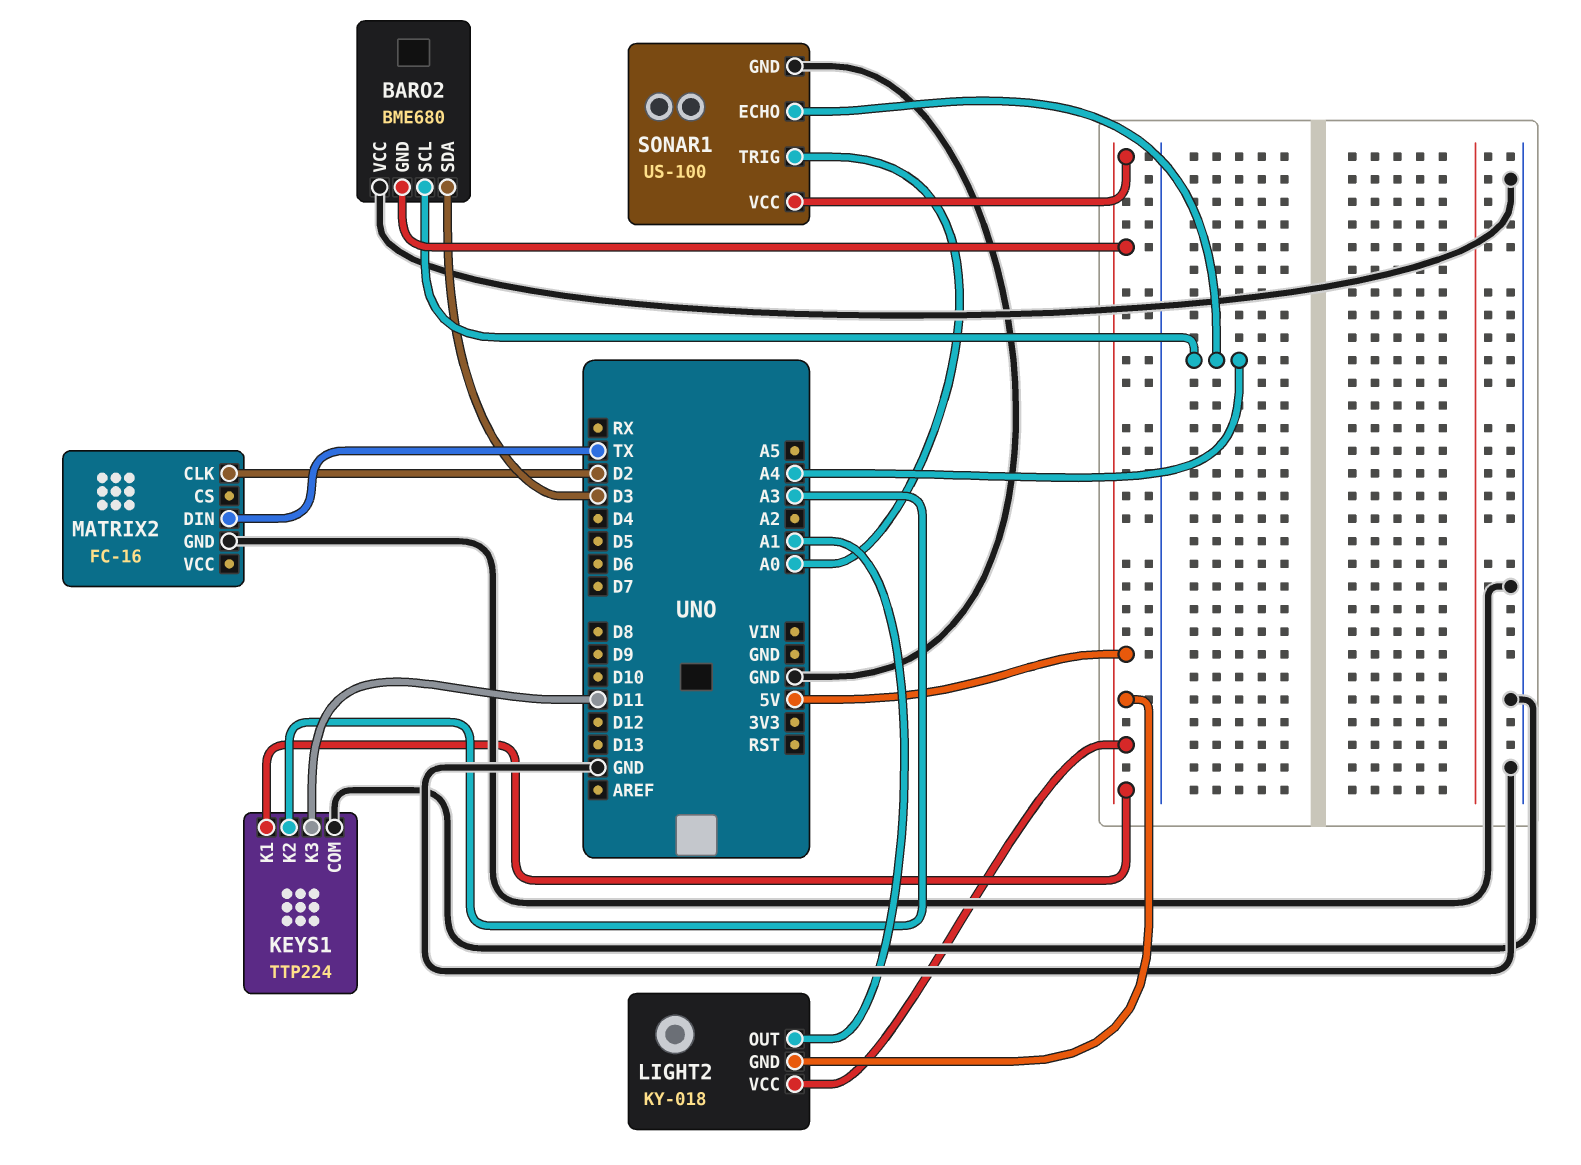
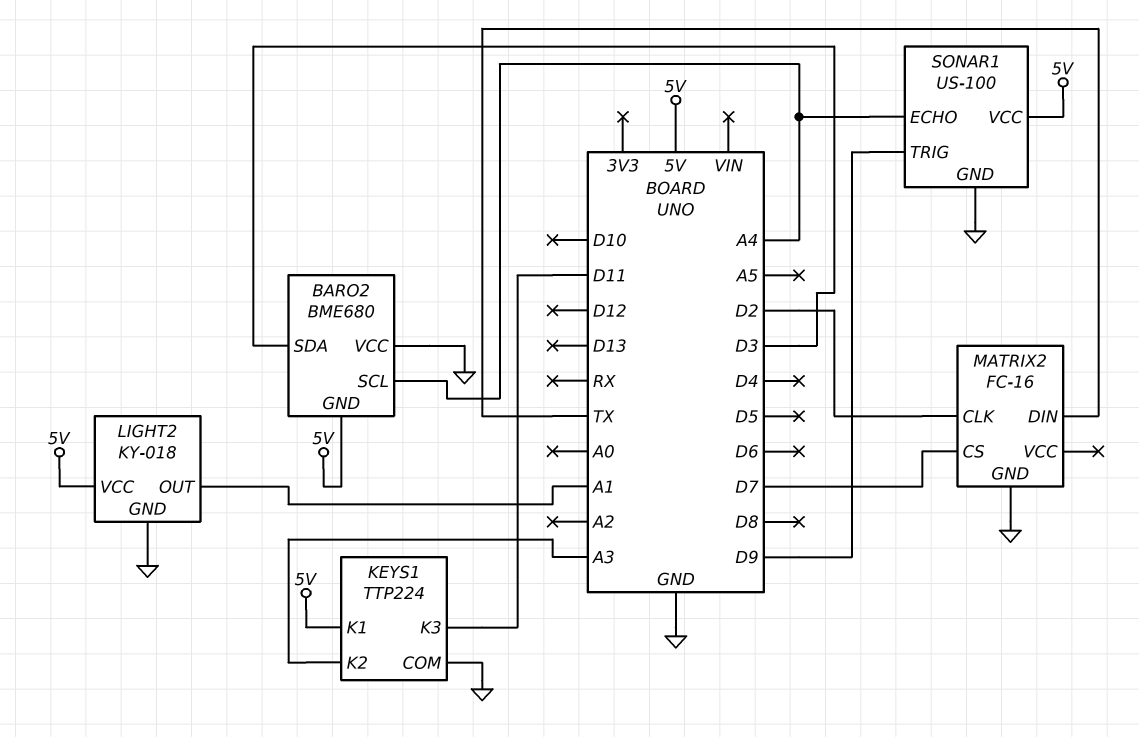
LIGHT2 pin GND: 5V -> GND
MATRIX2 pin CS: none -> D7
SONAR1 pin TRIG: A0 -> D9

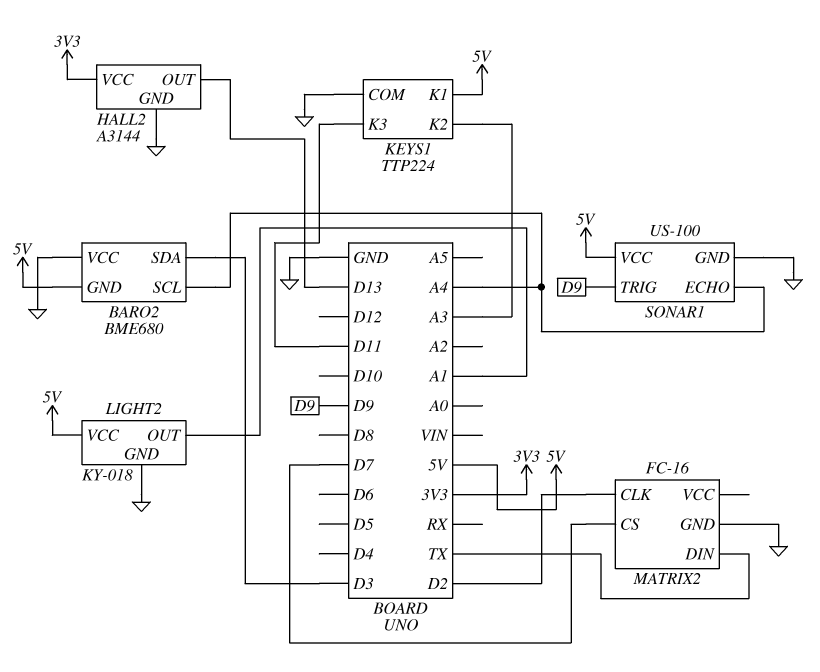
HALL2: none -> A3144
HALL2 pin GND: none -> GND
HALL2 pin OUT: none -> D13
HALL2 pin VCC: none -> 3V3

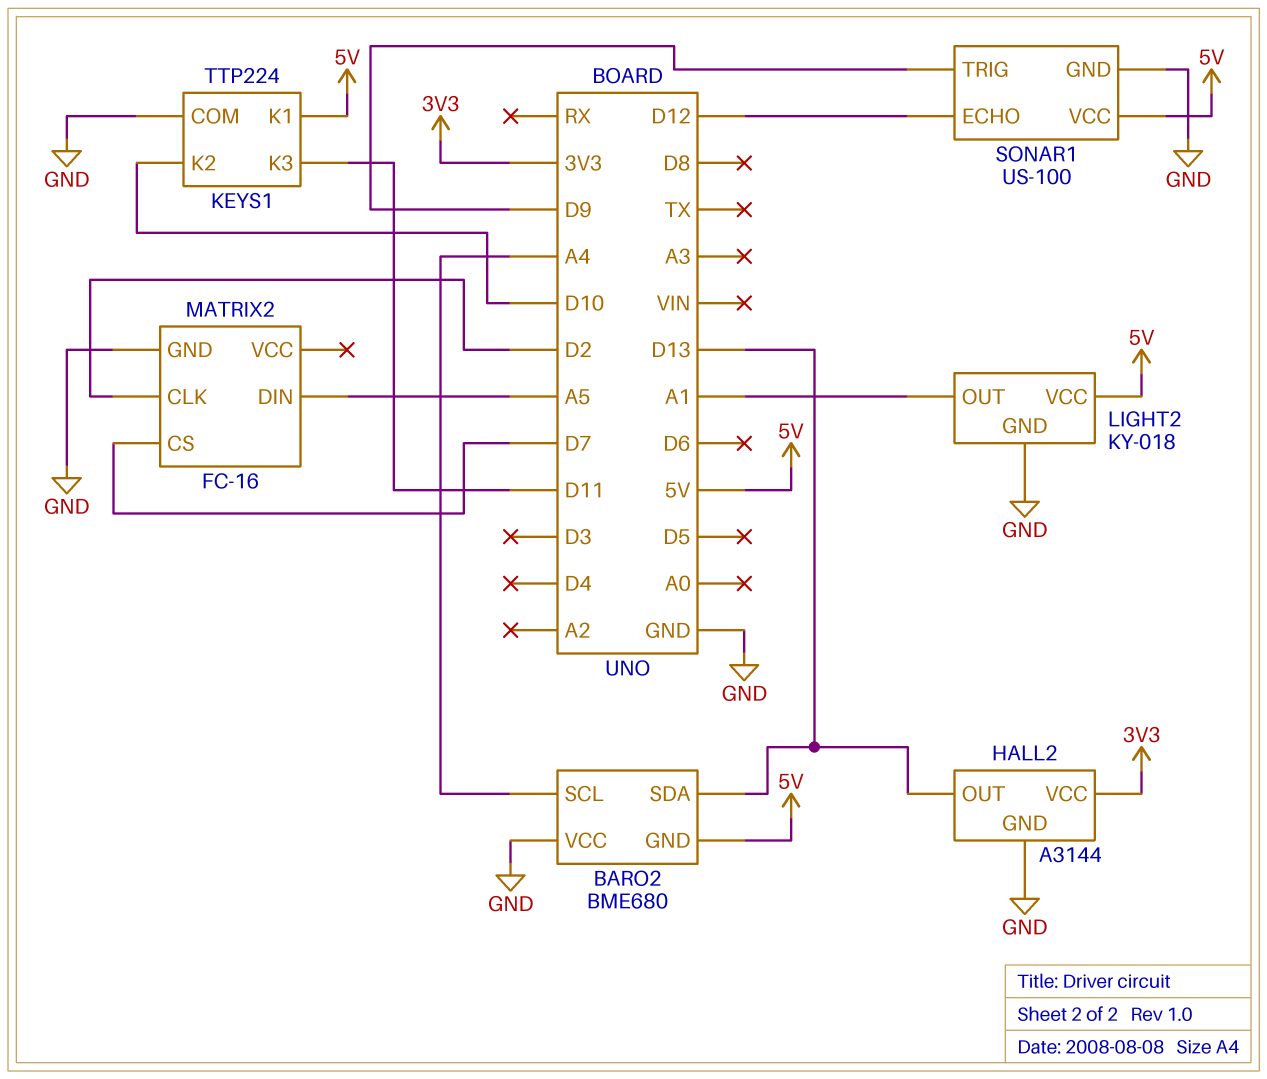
BARO2 pin SDA: D3 -> D13
KEYS1 pin K2: A3 -> D10
MATRIX2 pin DIN: TX -> A5
SONAR1 pin ECHO: A4 -> D12

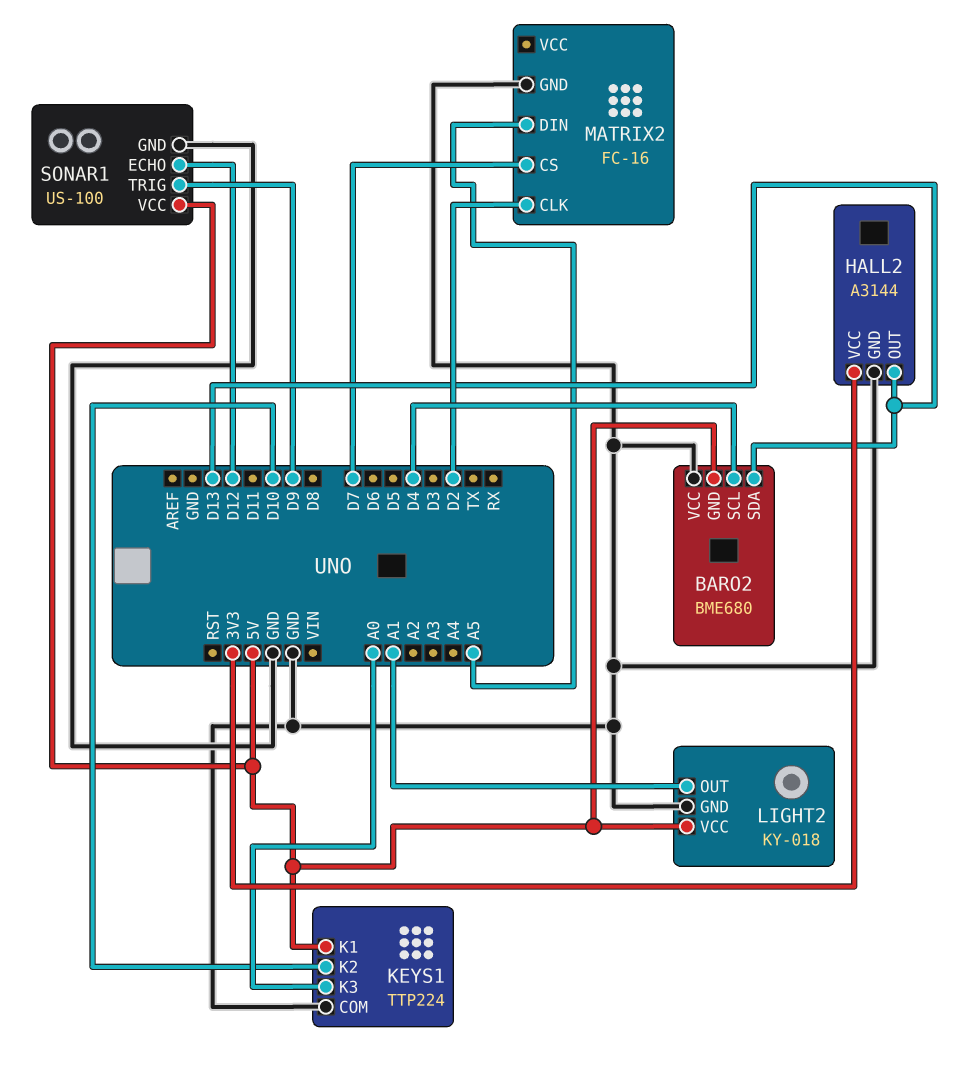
BARO2 pin SCL: A4 -> D4
KEYS1 pin K3: D11 -> A0

